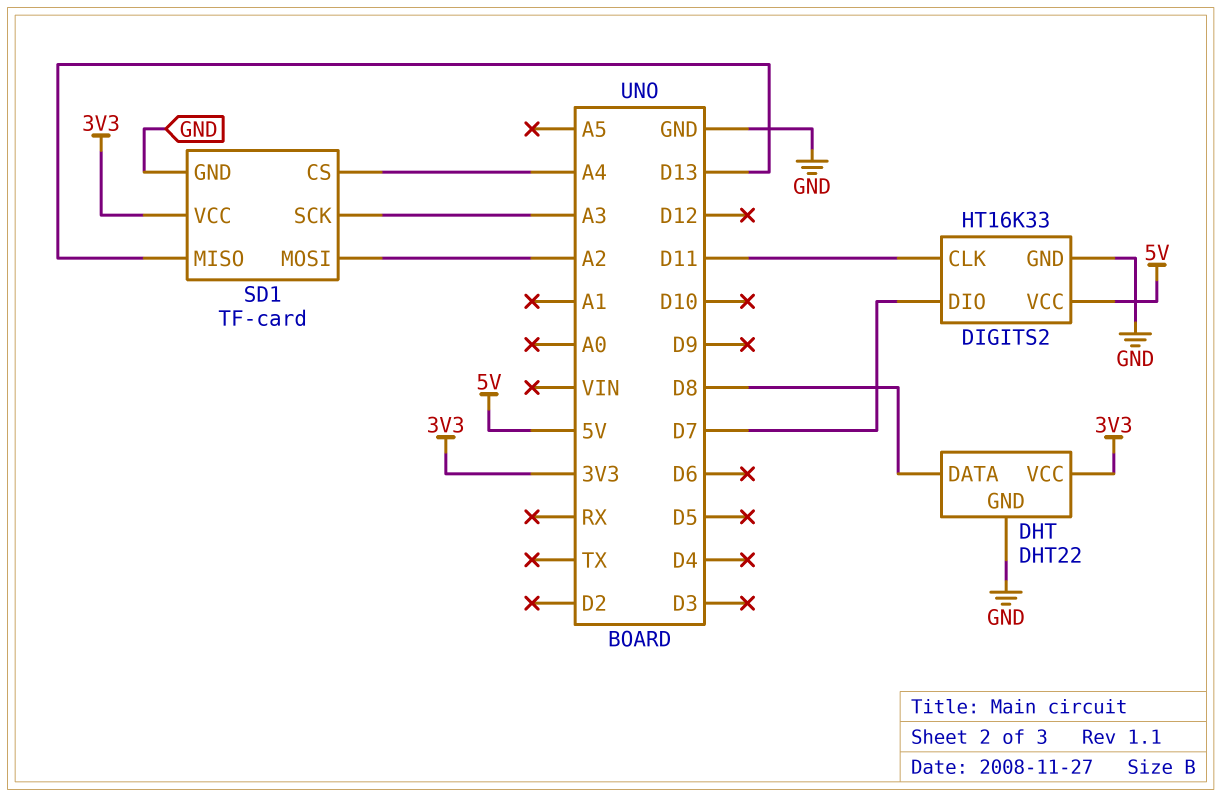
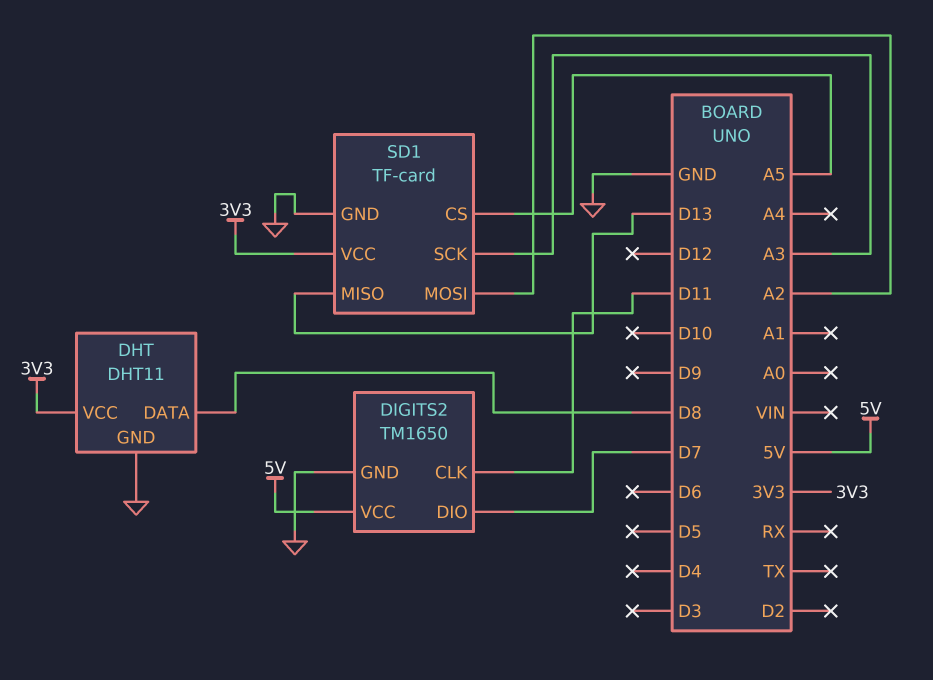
DHT: DHT22 -> DHT11
DIGITS2: HT16K33 -> TM1650
SD1 pin CS: A4 -> A5

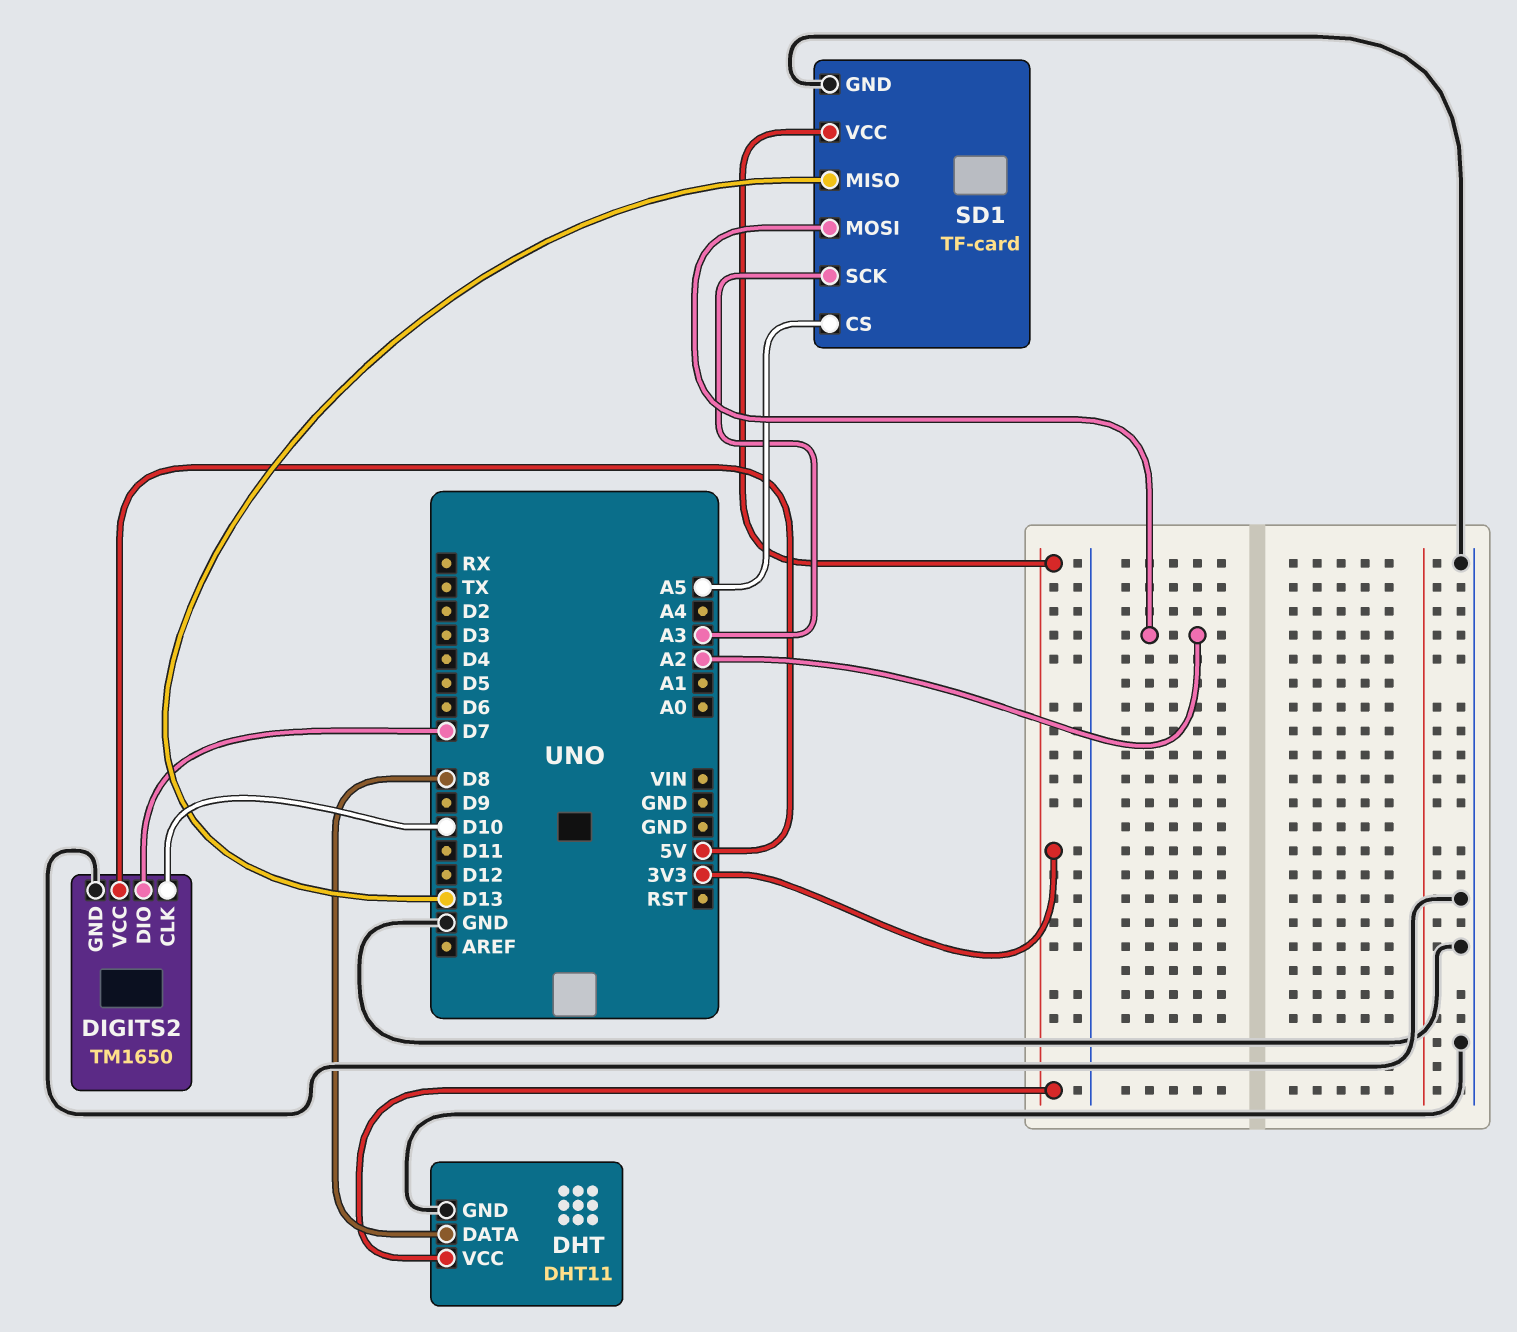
DIGITS2 pin CLK: D11 -> D10

